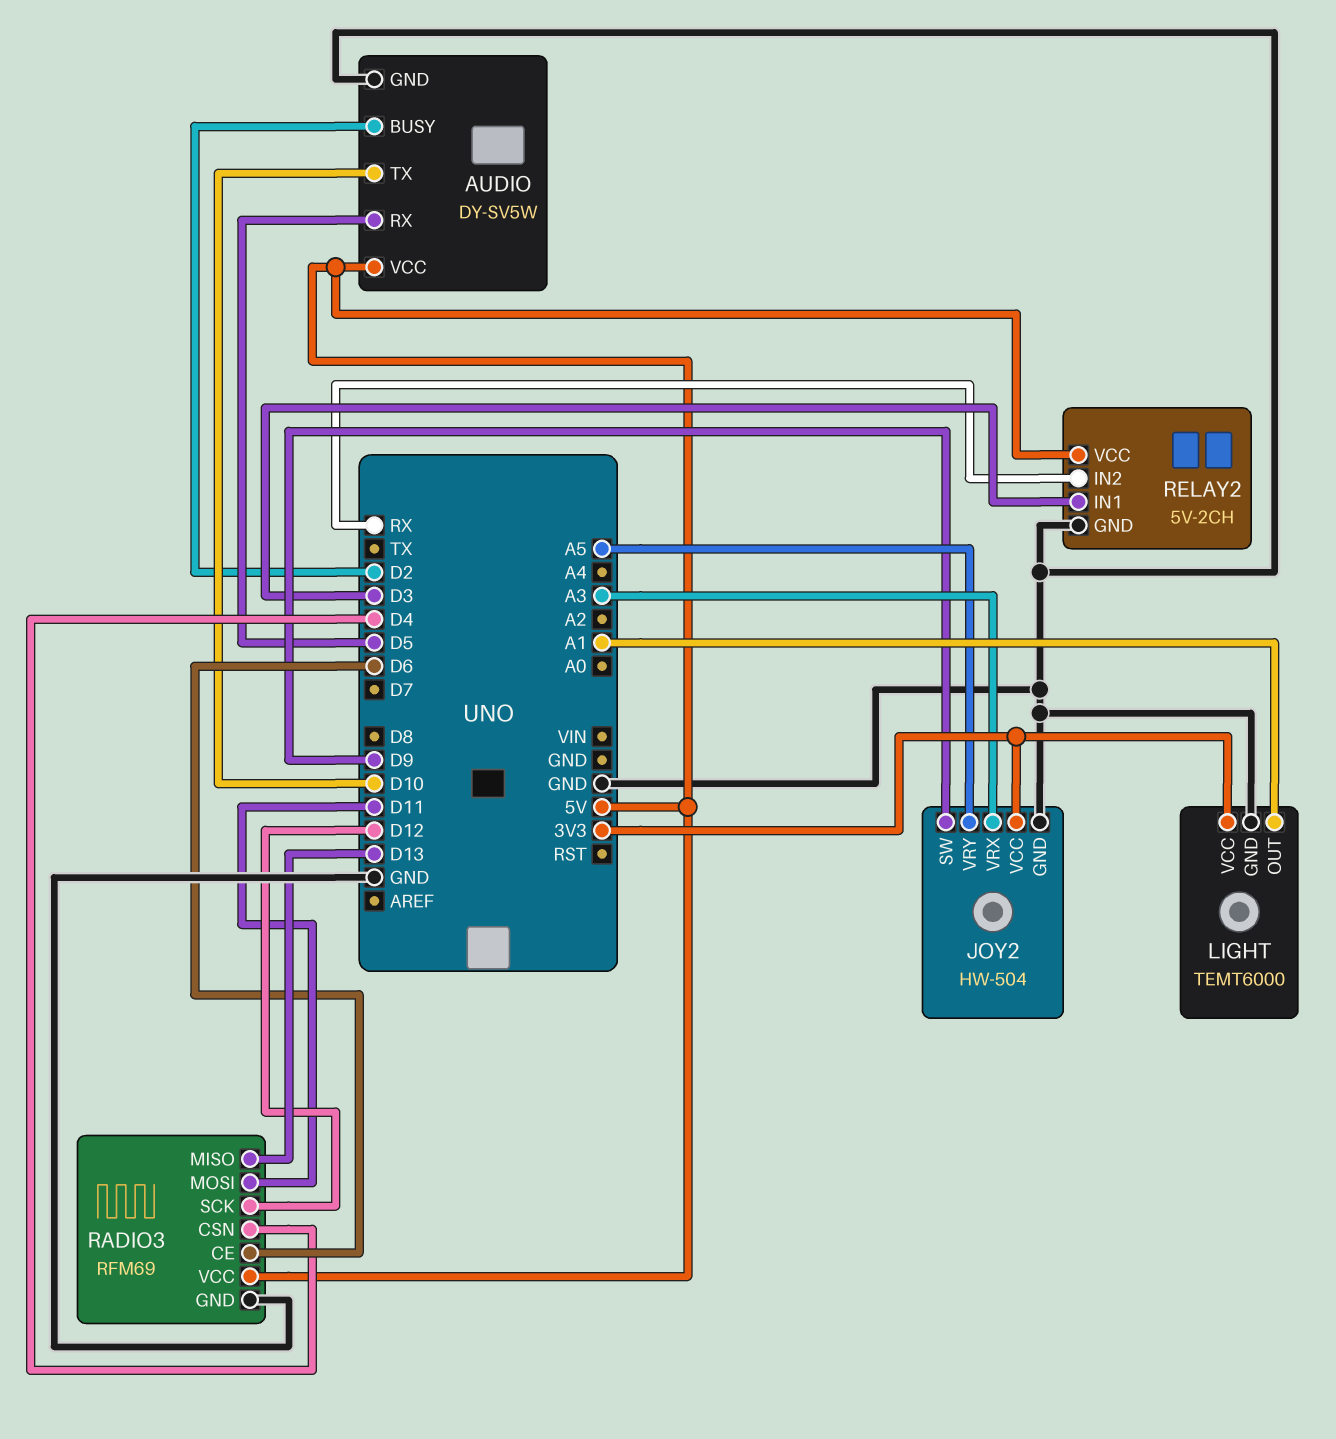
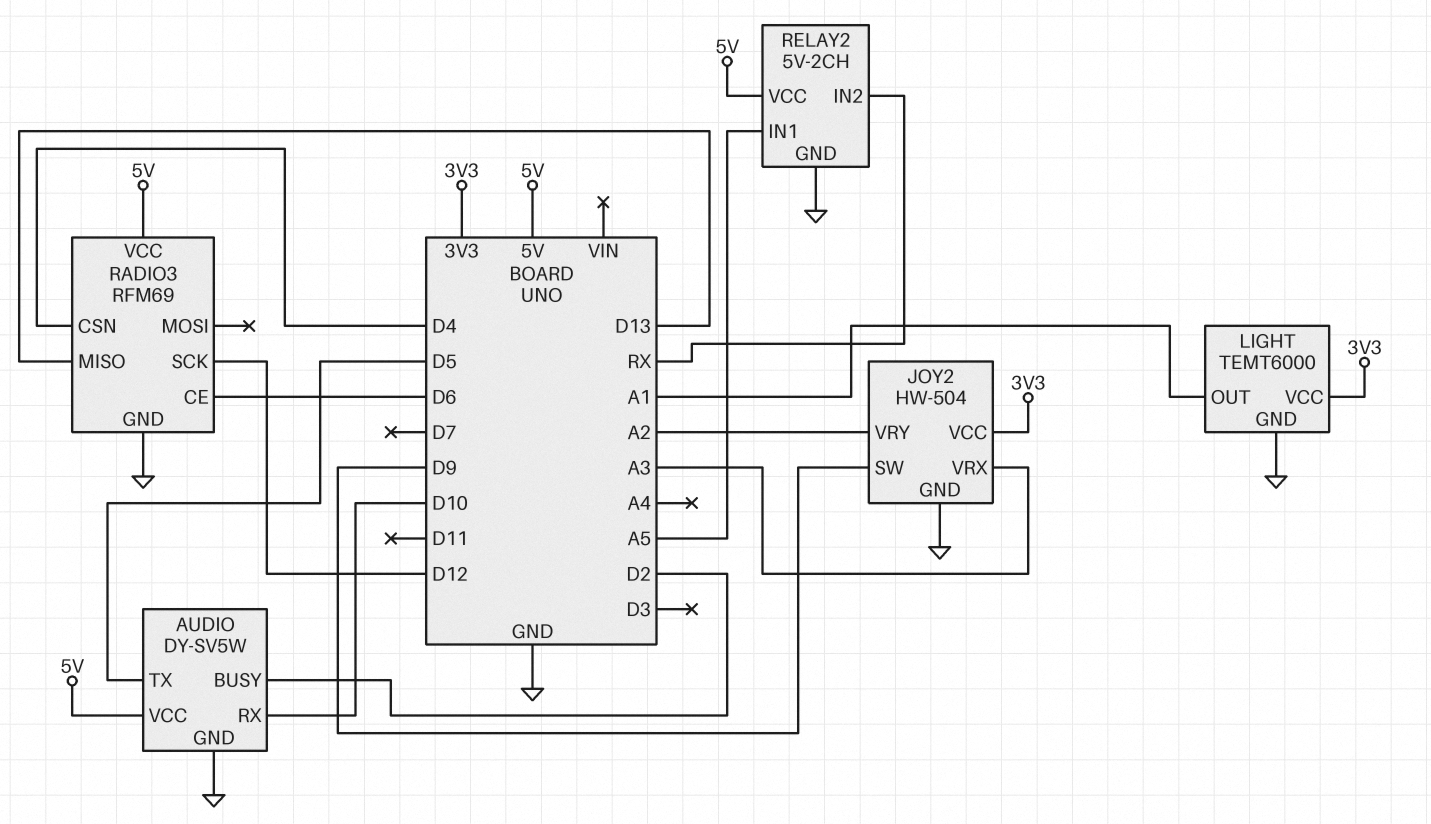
AUDIO pin RX: D5 -> D10
AUDIO pin TX: D10 -> D5
JOY2 pin VRY: A5 -> A2
RADIO3 pin MOSI: D11 -> none
RELAY2 pin IN1: D3 -> A5

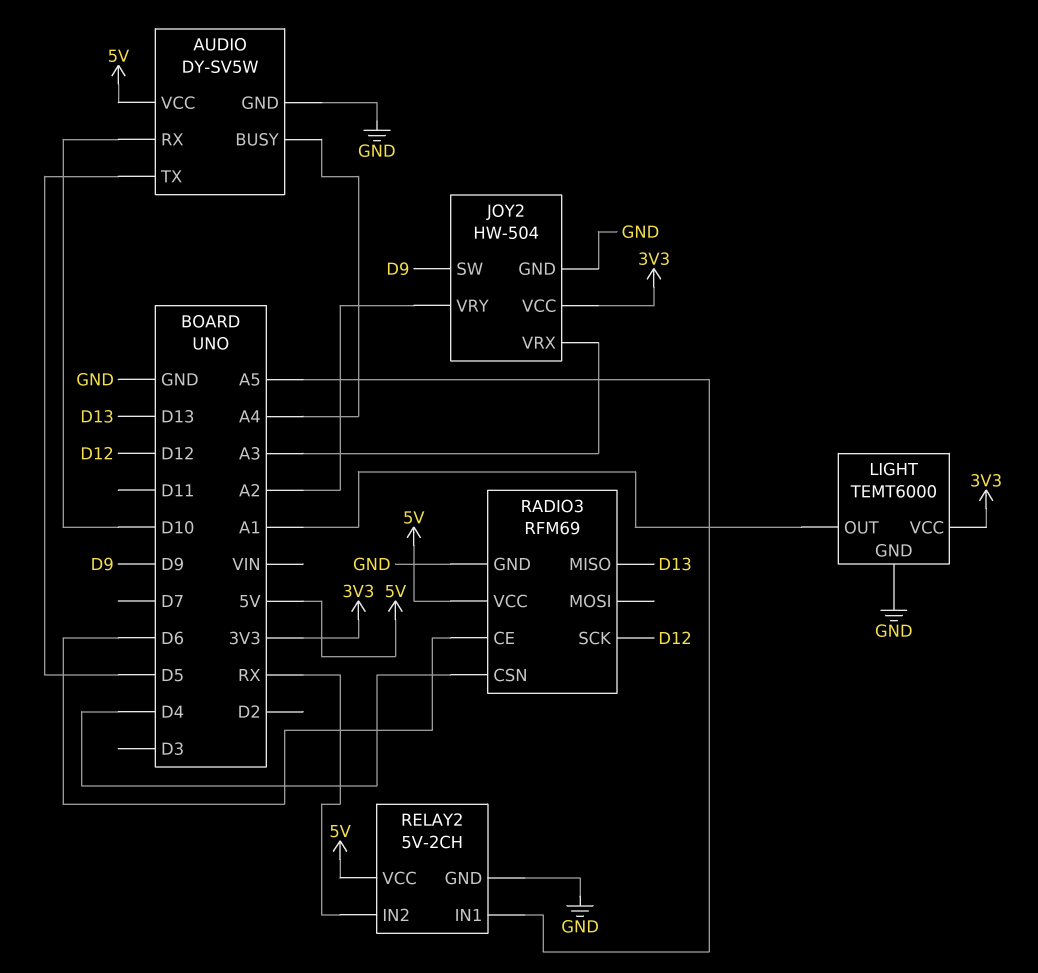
AUDIO pin BUSY: D2 -> A4

